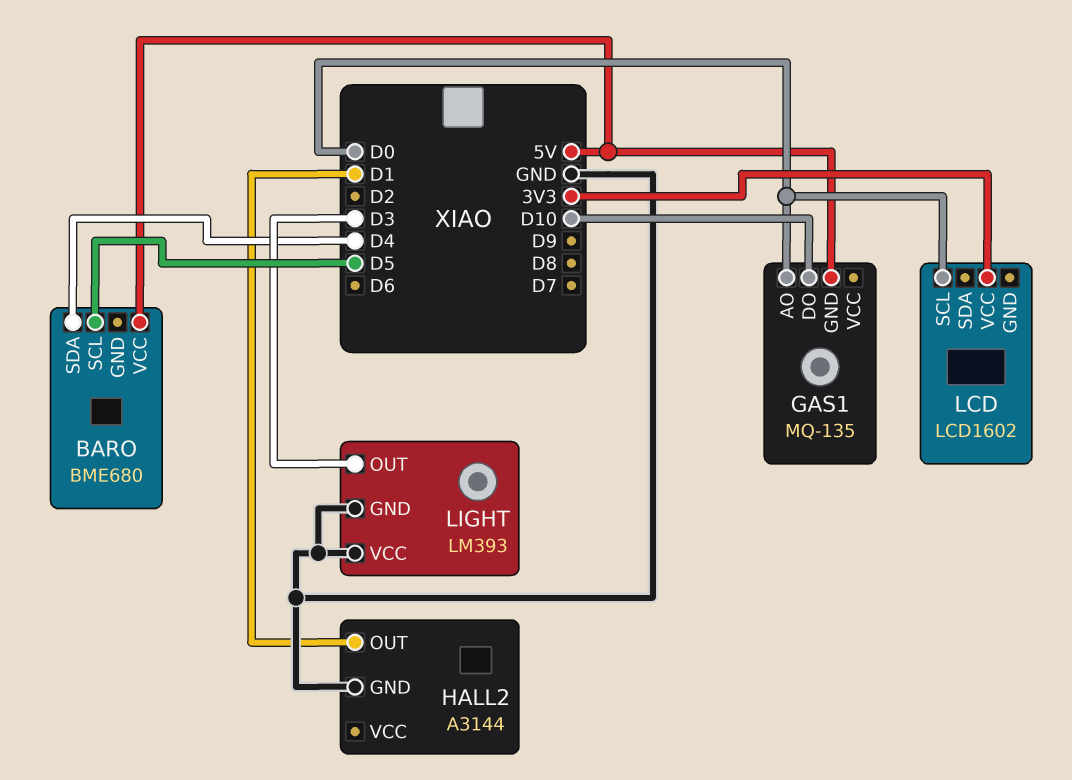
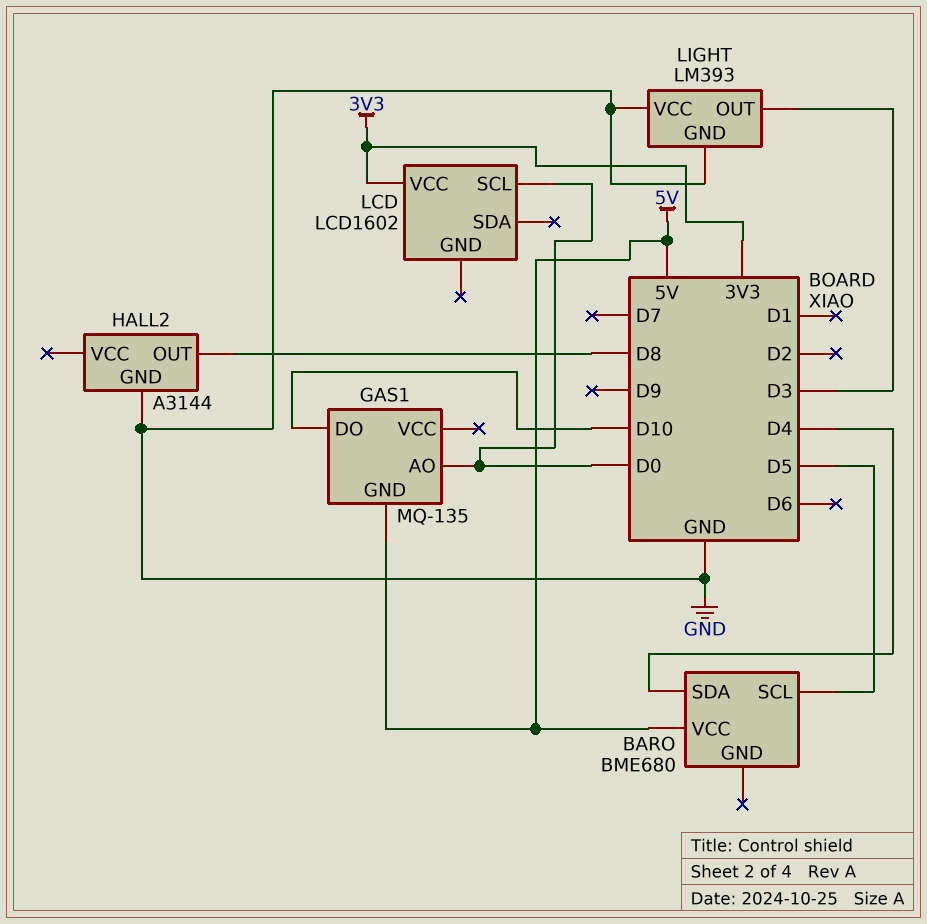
HALL2 pin OUT: D1 -> D8

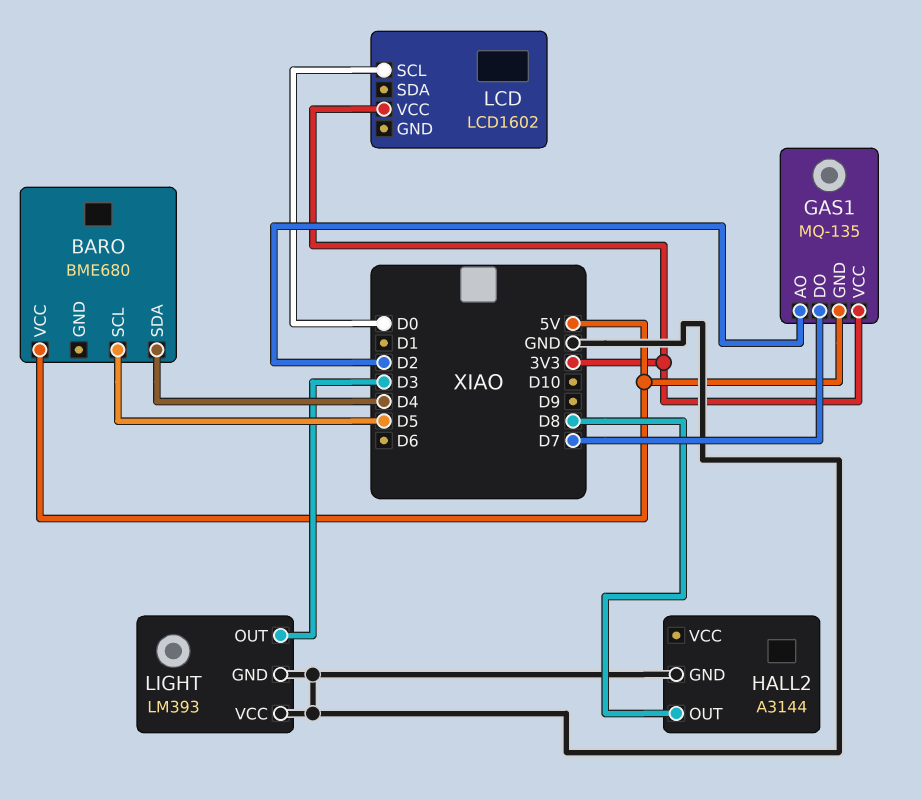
GAS1 pin AO: D0 -> D2
GAS1 pin DO: D10 -> D7
GAS1 pin VCC: none -> 3V3

